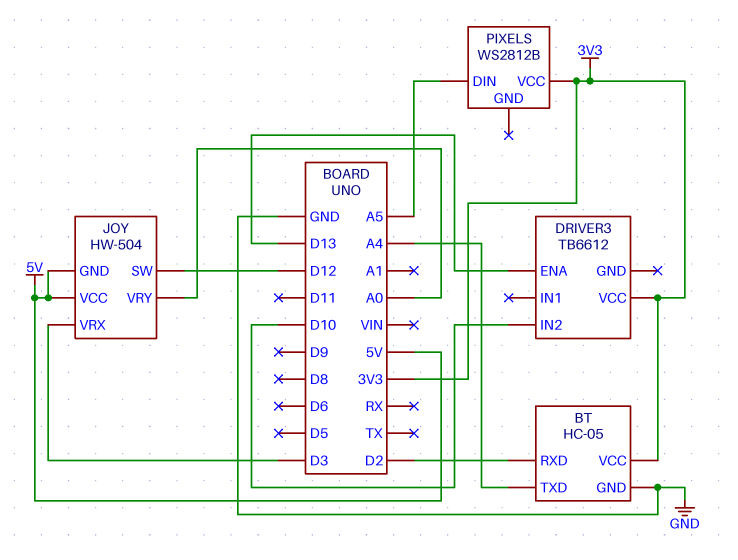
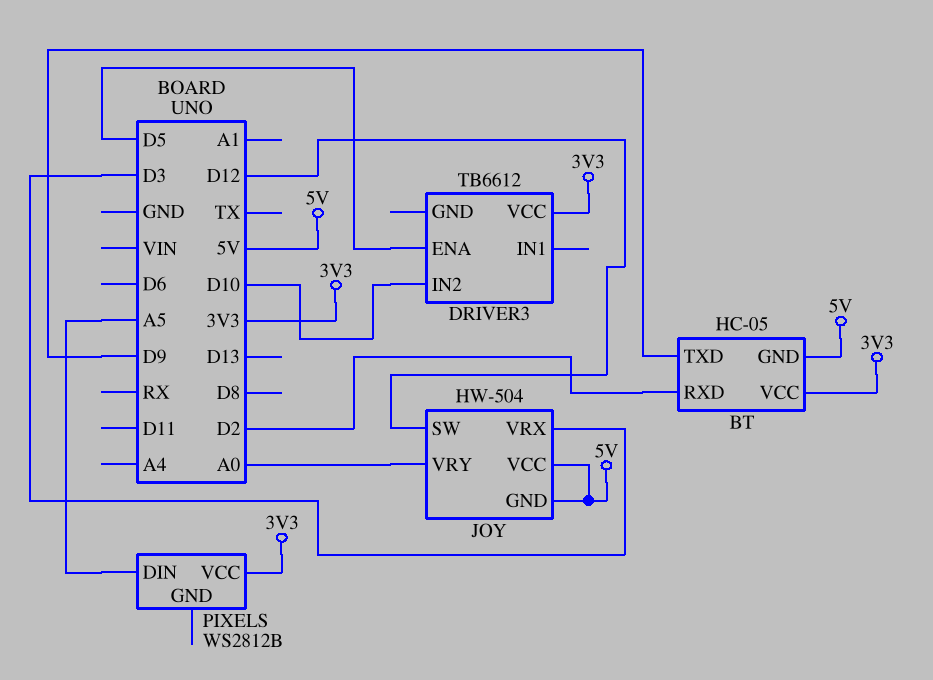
BT pin GND: GND -> 5V
BT pin TXD: A4 -> D9
DRIVER3 pin ENA: D13 -> D5

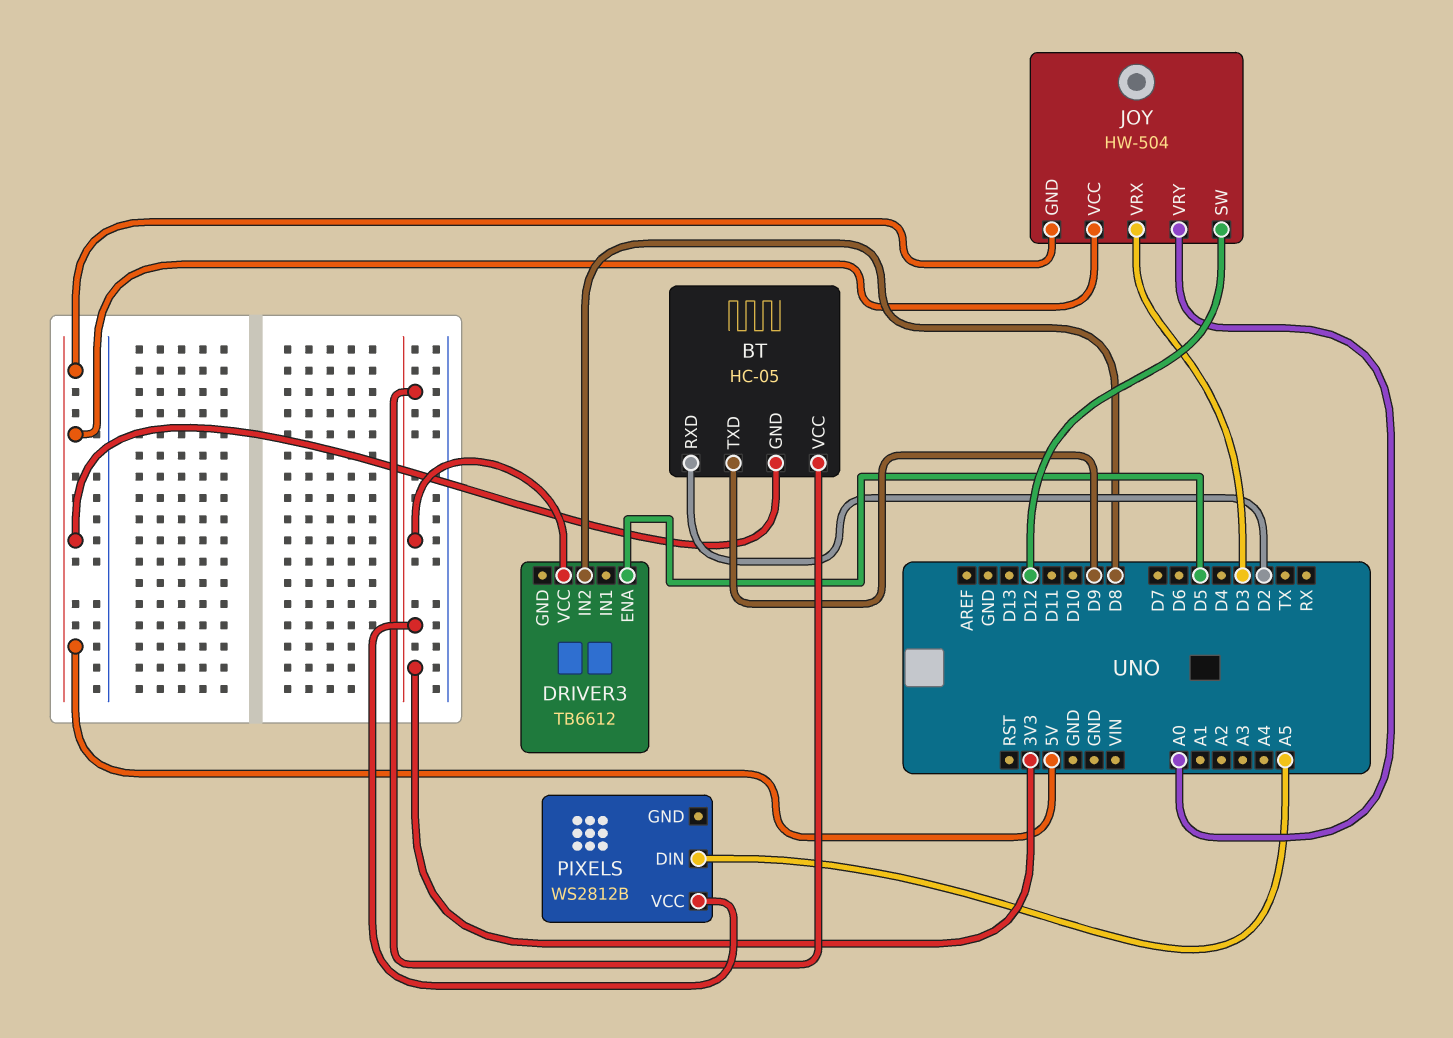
DRIVER3 pin IN2: D10 -> D8

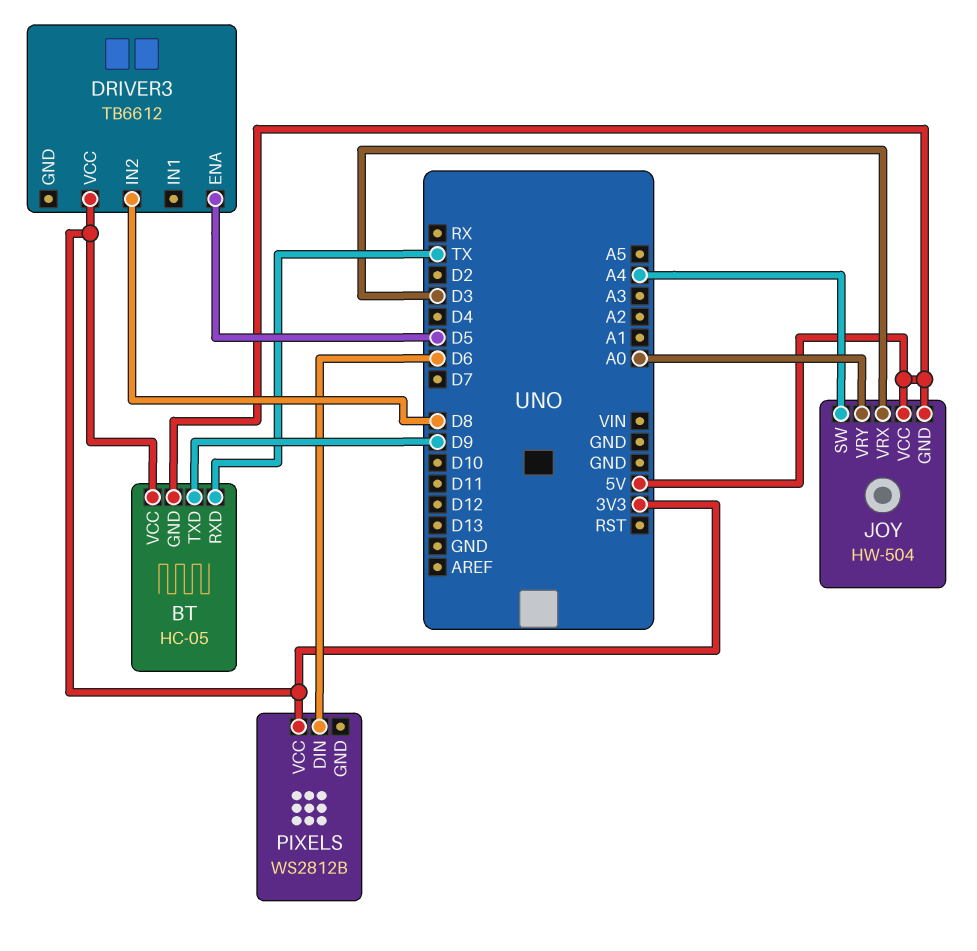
BT pin RXD: D2 -> TX
JOY pin SW: D12 -> A4
PIXELS pin DIN: A5 -> D6

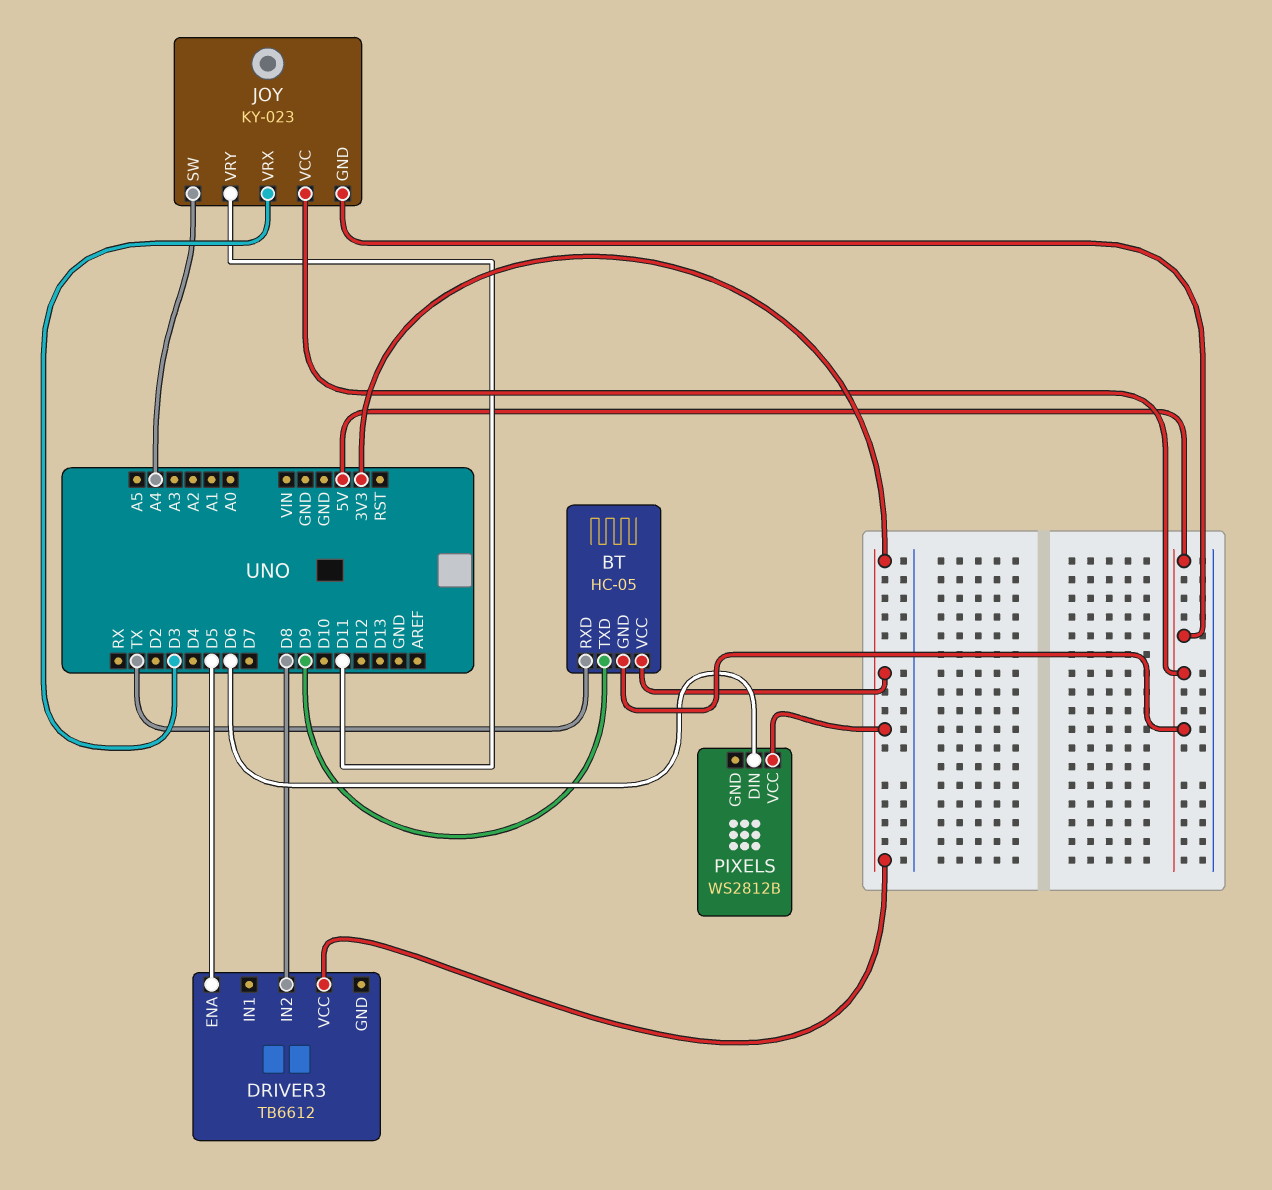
JOY: HW-504 -> KY-023
JOY pin VRY: A0 -> D11

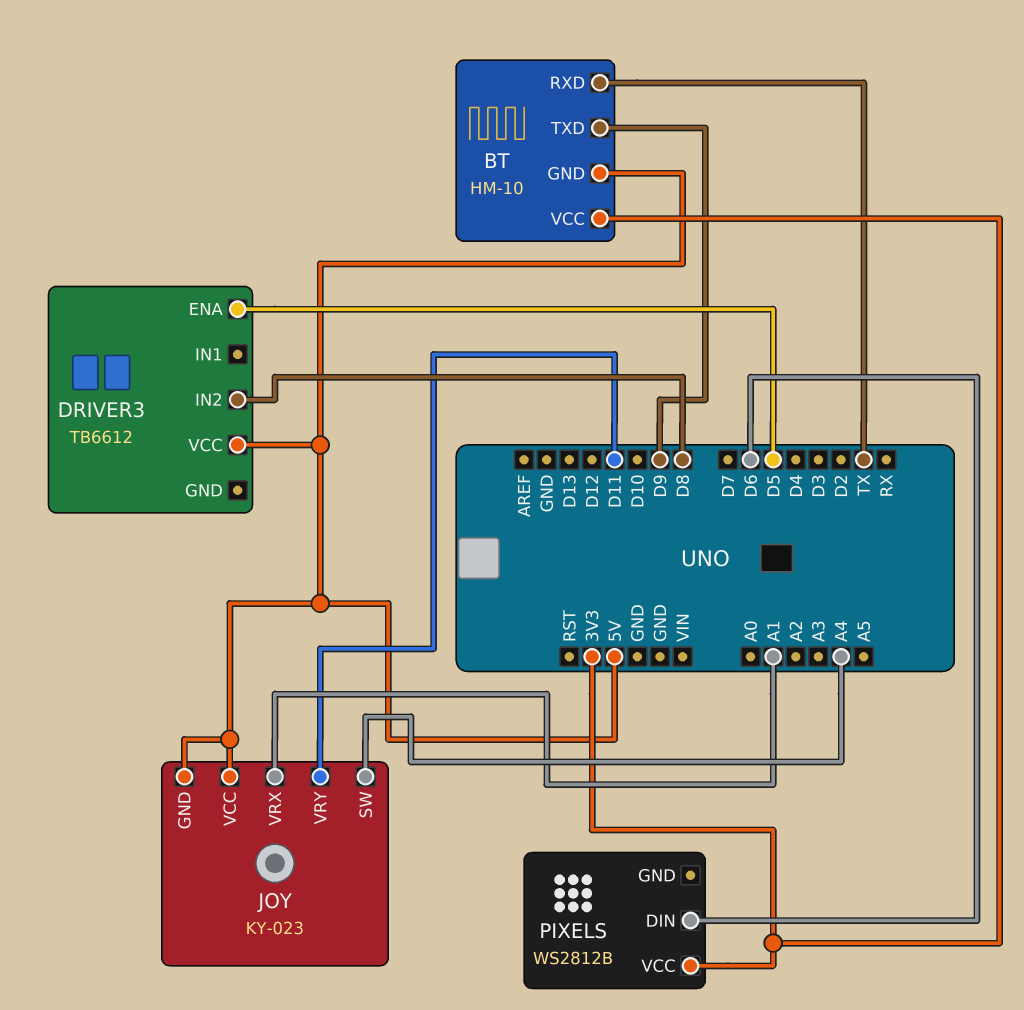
BT: HC-05 -> HM-10
DRIVER3 pin VCC: 3V3 -> 5V
JOY pin VRX: D3 -> A1

